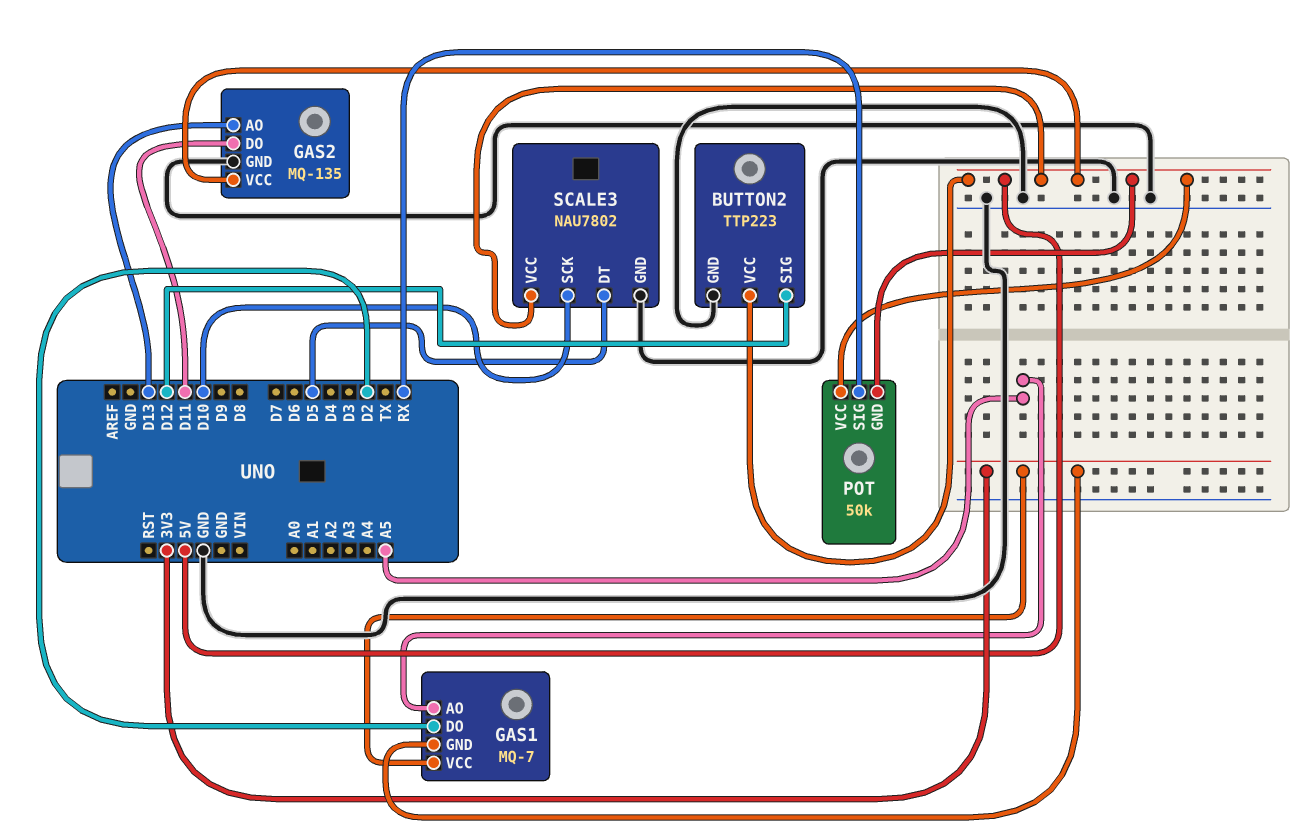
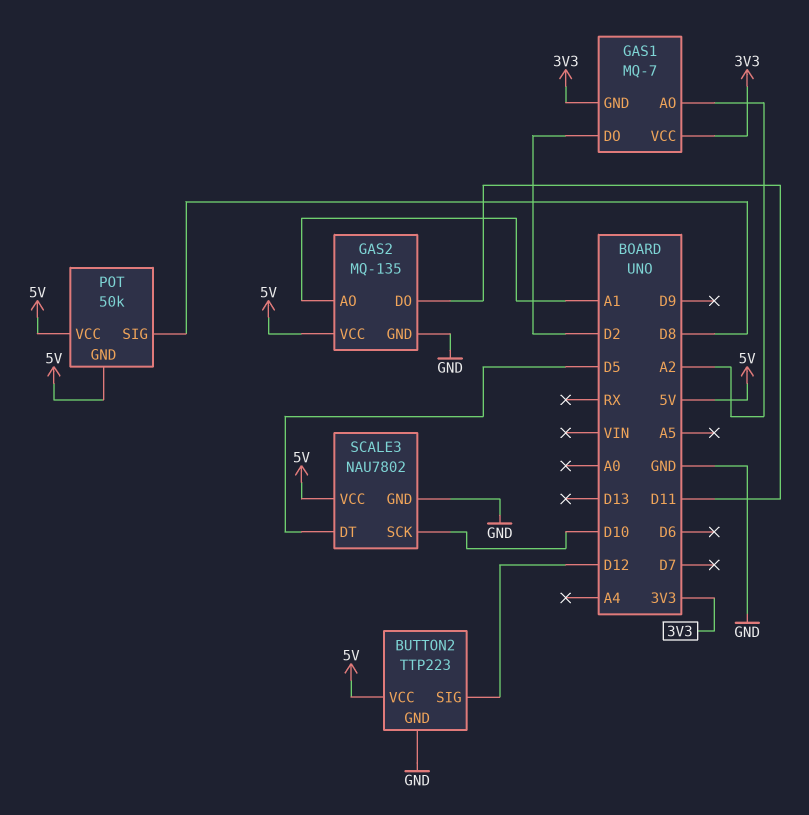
GAS1 pin AO: A5 -> A2
GAS2 pin AO: D13 -> A1
POT pin SIG: RX -> D8

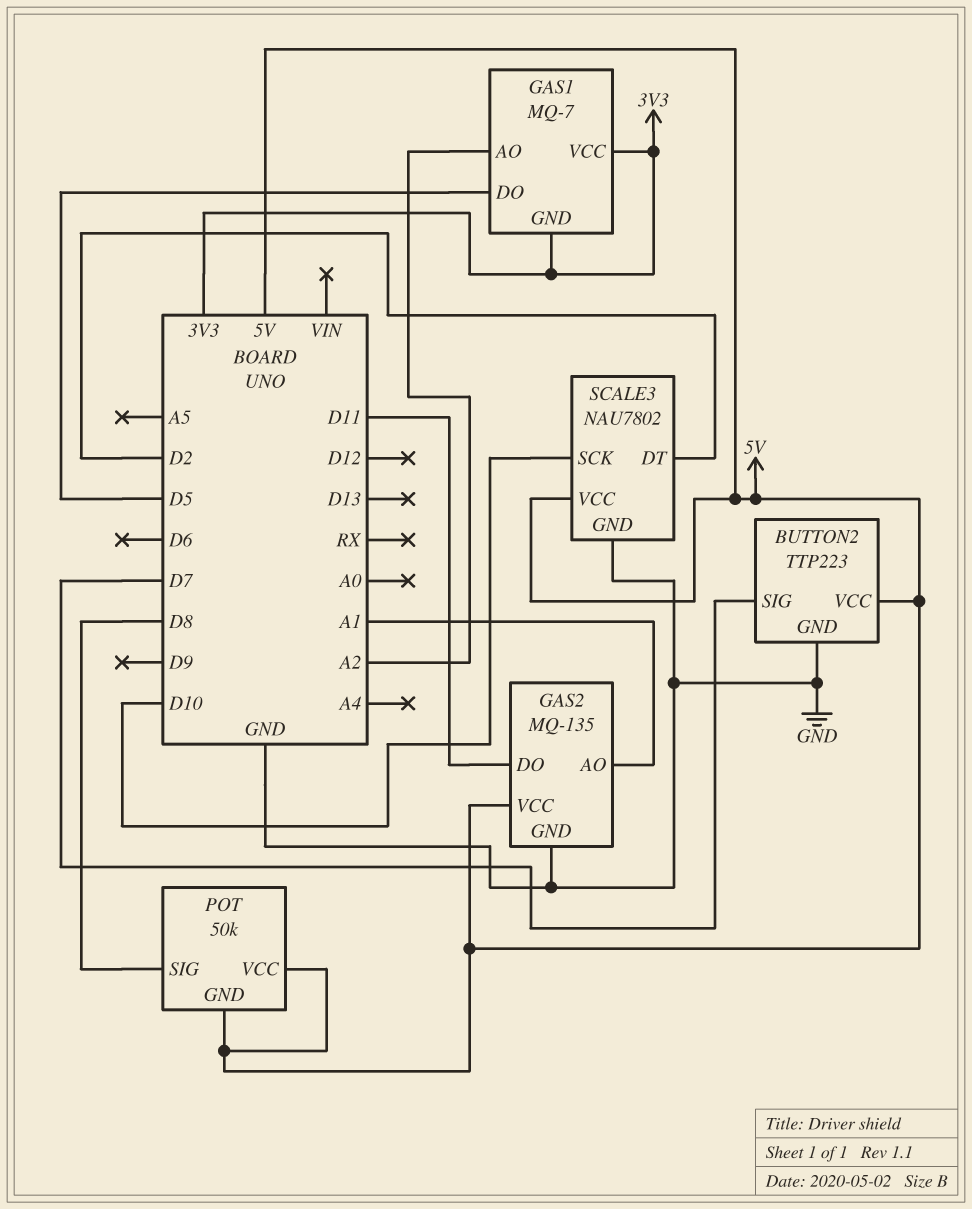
BUTTON2 pin SIG: D12 -> D7
GAS1 pin DO: D2 -> D5
SCALE3 pin DT: D5 -> D2

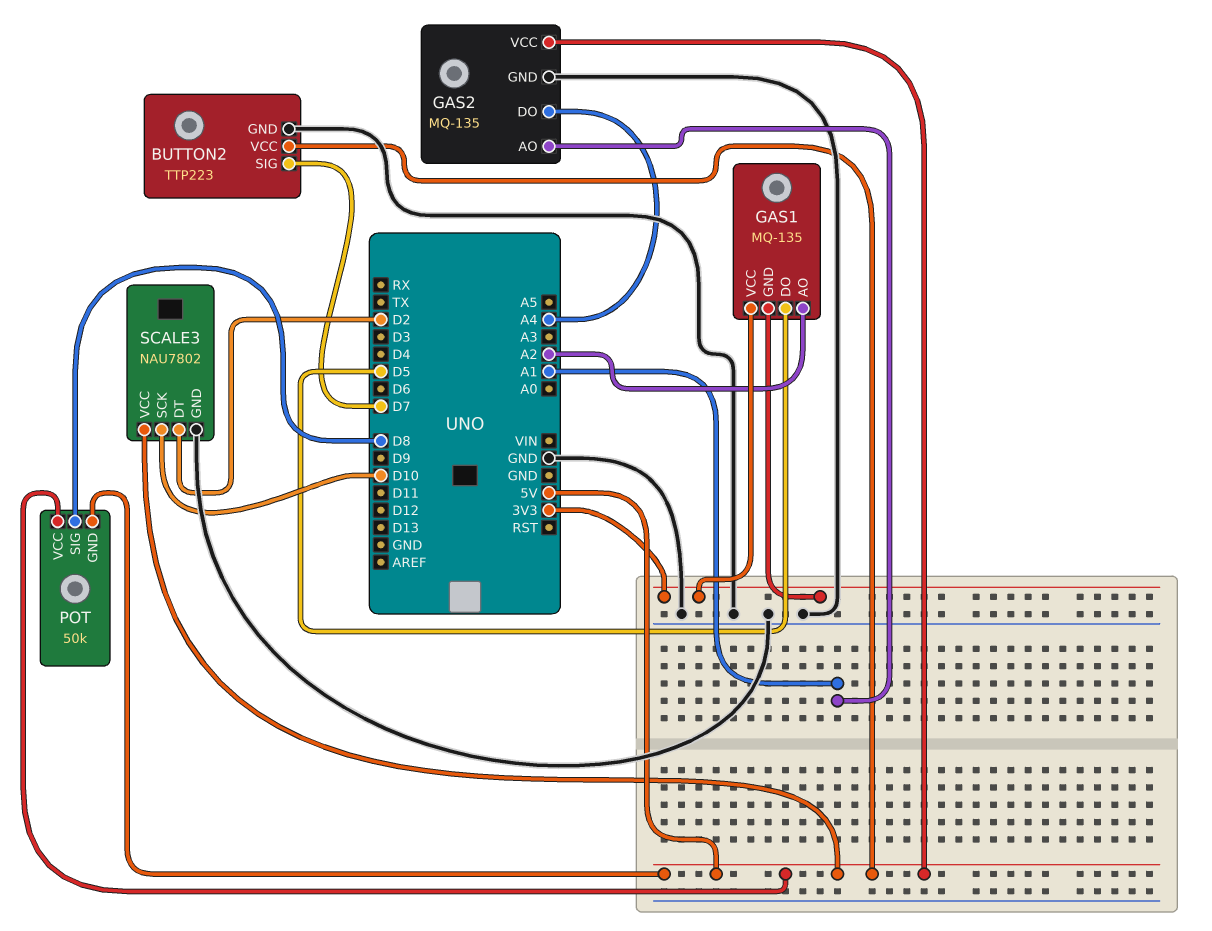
GAS1: MQ-7 -> MQ-135
GAS2 pin DO: D11 -> A4

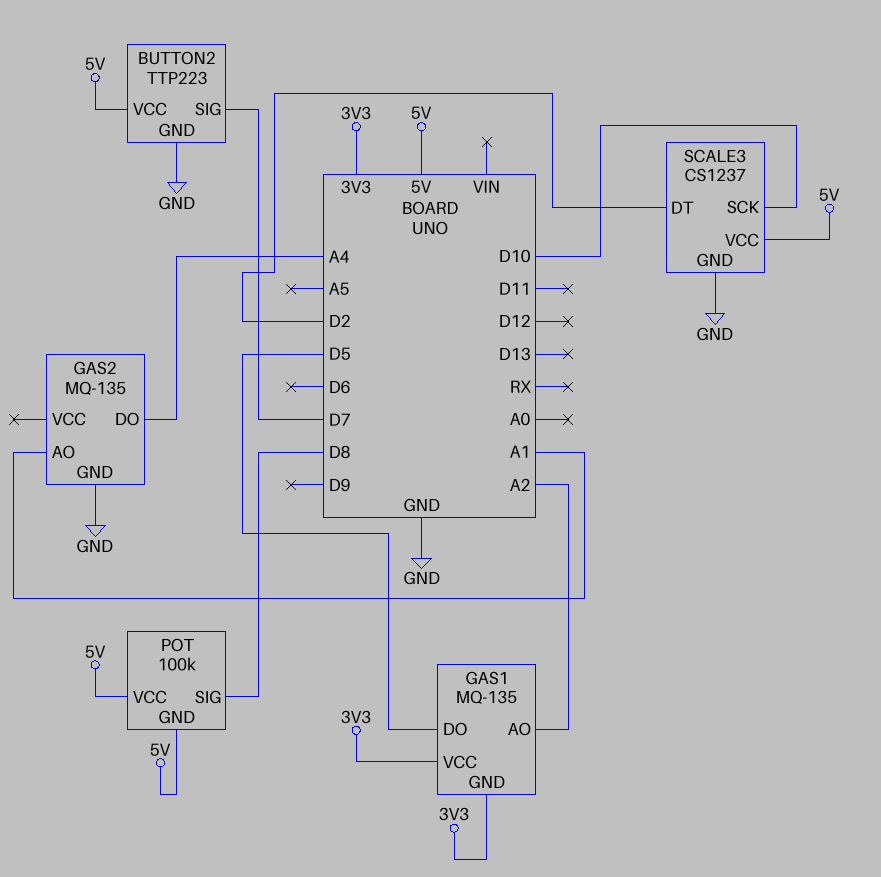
GAS2 pin VCC: 5V -> none
POT: 50k -> 100k
SCALE3: NAU7802 -> CS1237

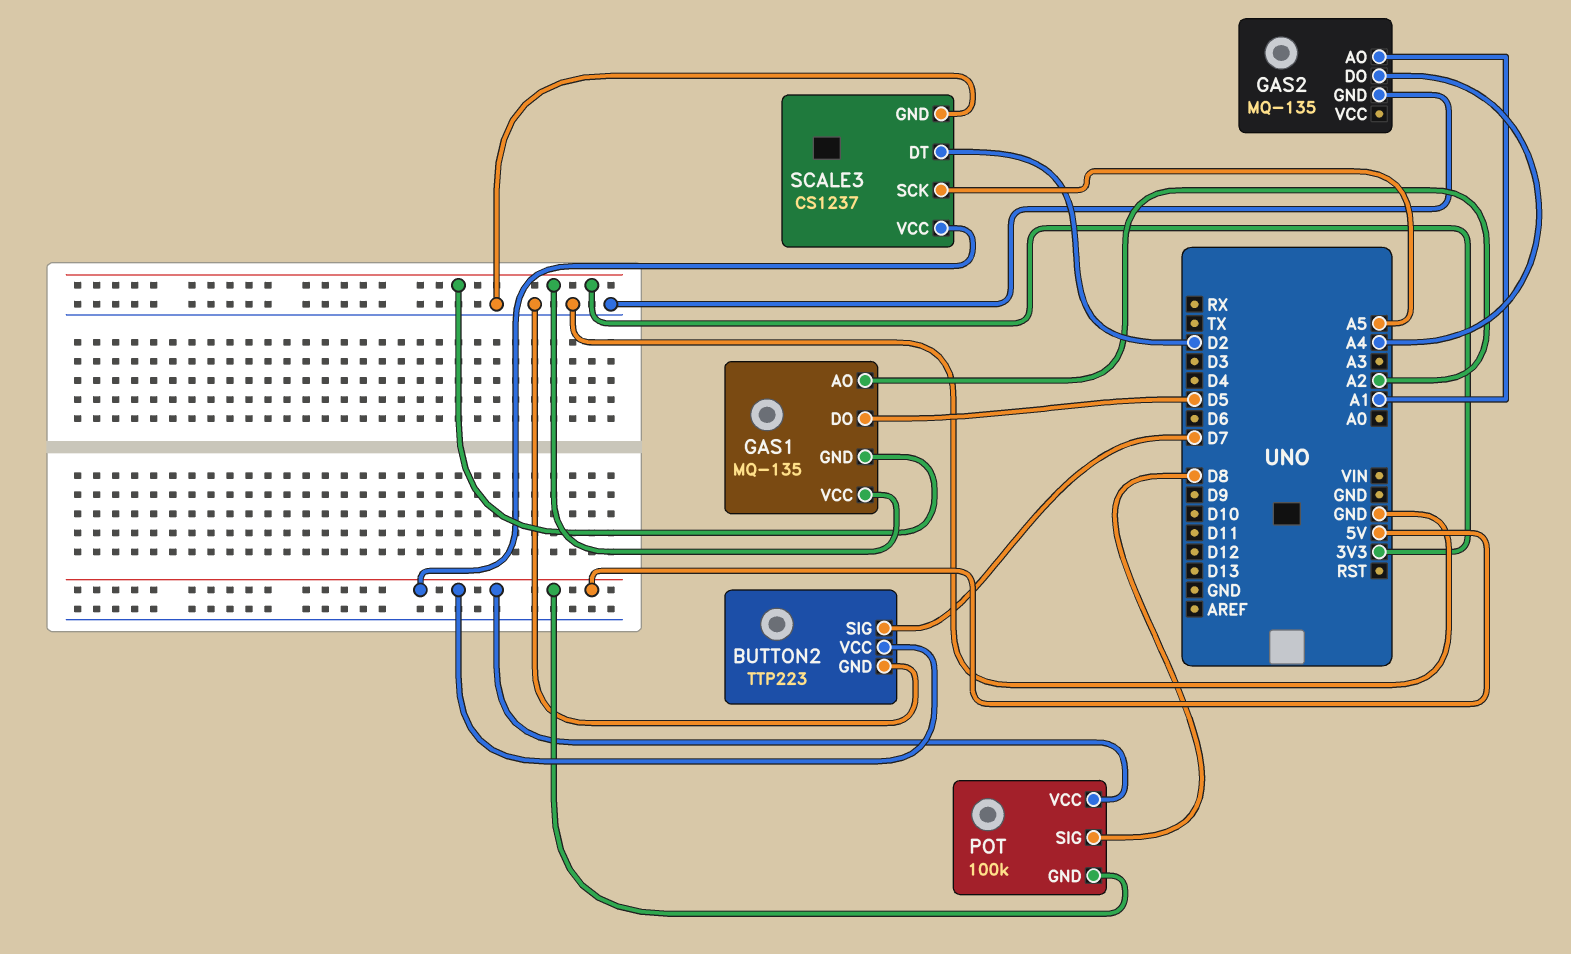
SCALE3 pin SCK: D10 -> A5

